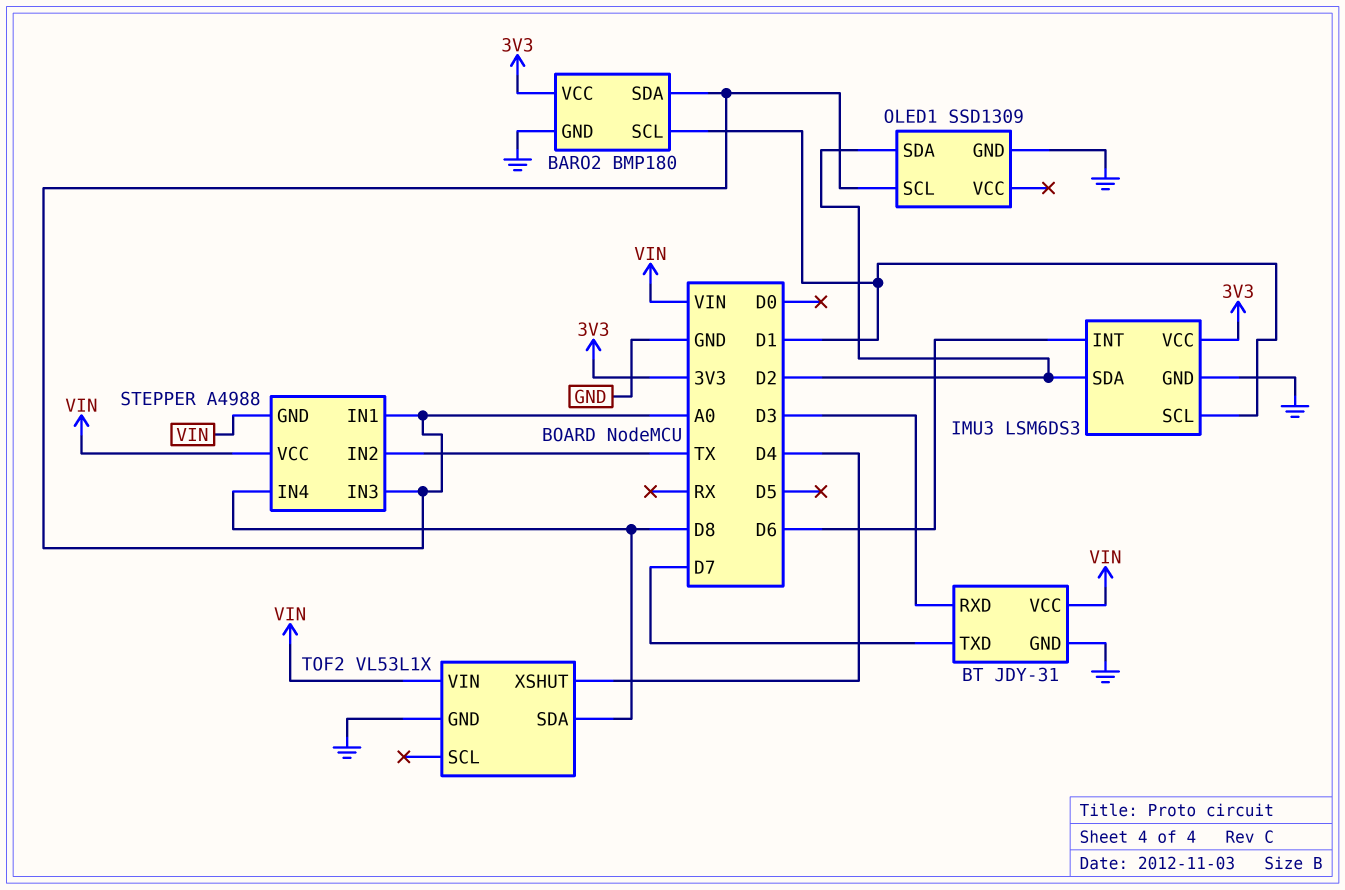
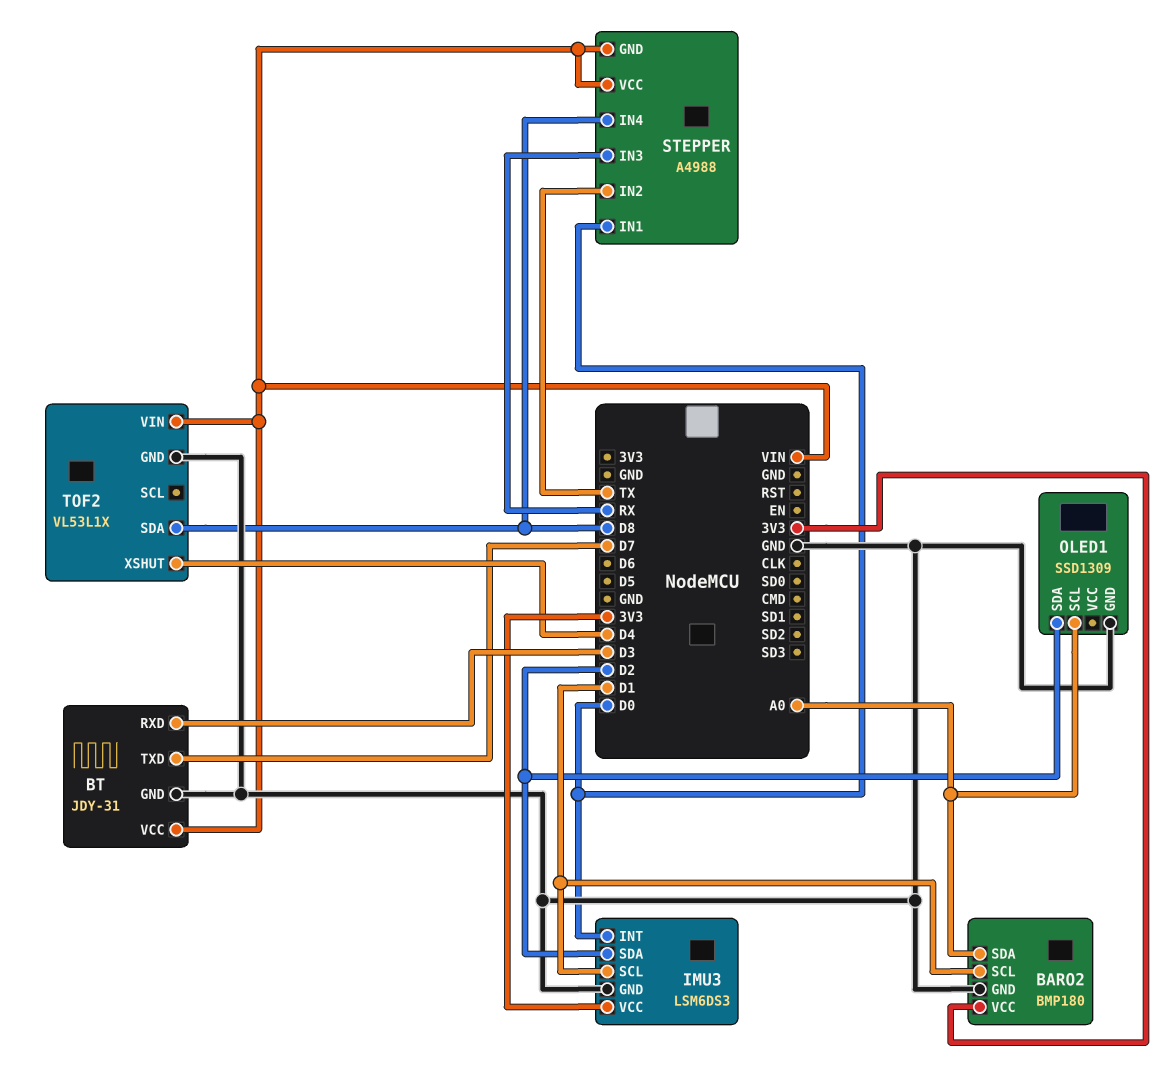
IMU3 pin INT: D6 -> D0
STEPPER pin IN1: A0 -> D0
STEPPER pin IN3: A0 -> RX

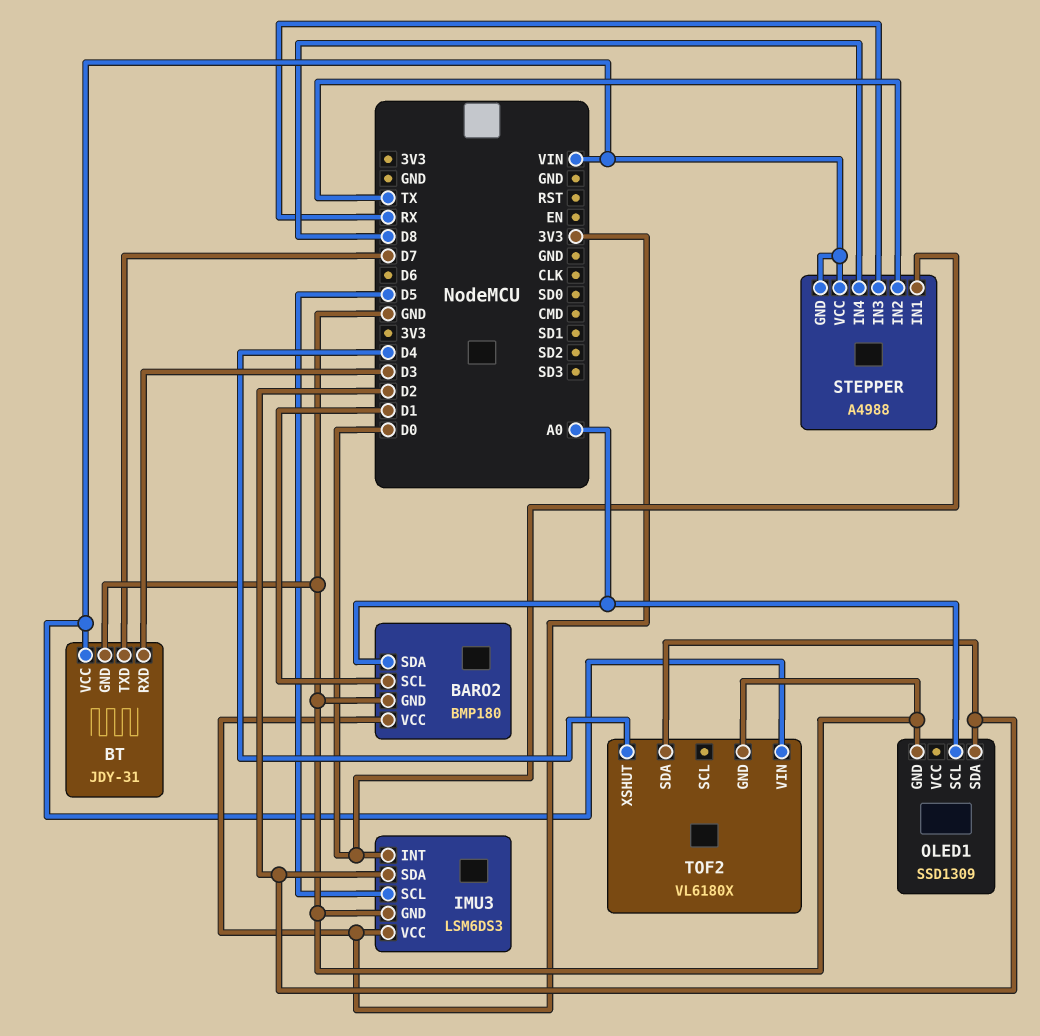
IMU3 pin SCL: D1 -> D5
TOF2: VL53L1X -> VL6180X
TOF2 pin SDA: D8 -> D2

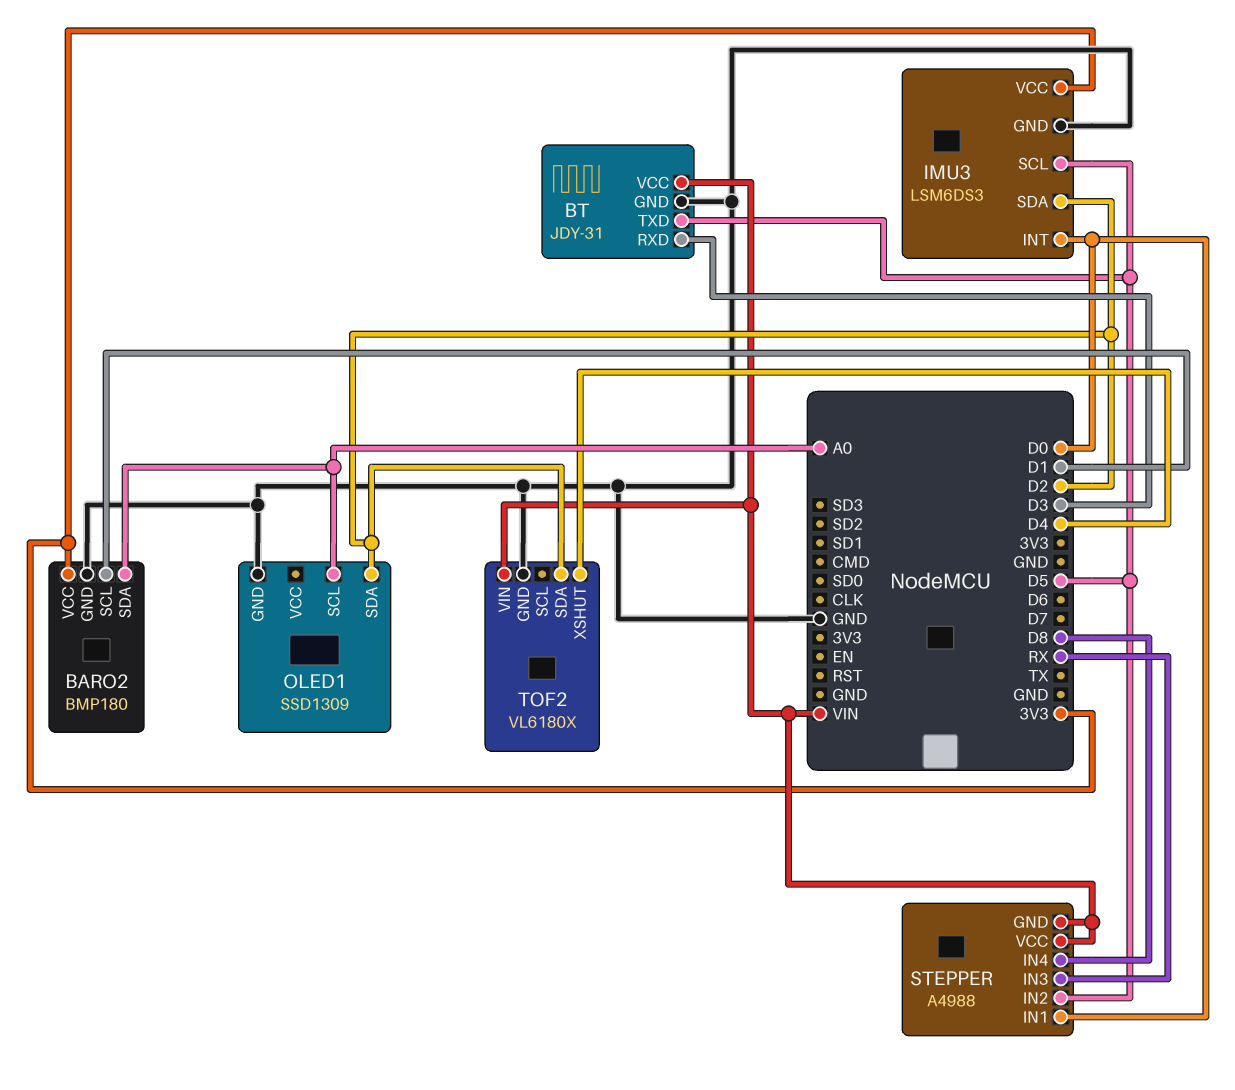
BT pin TXD: D7 -> D5
STEPPER pin IN2: TX -> D5

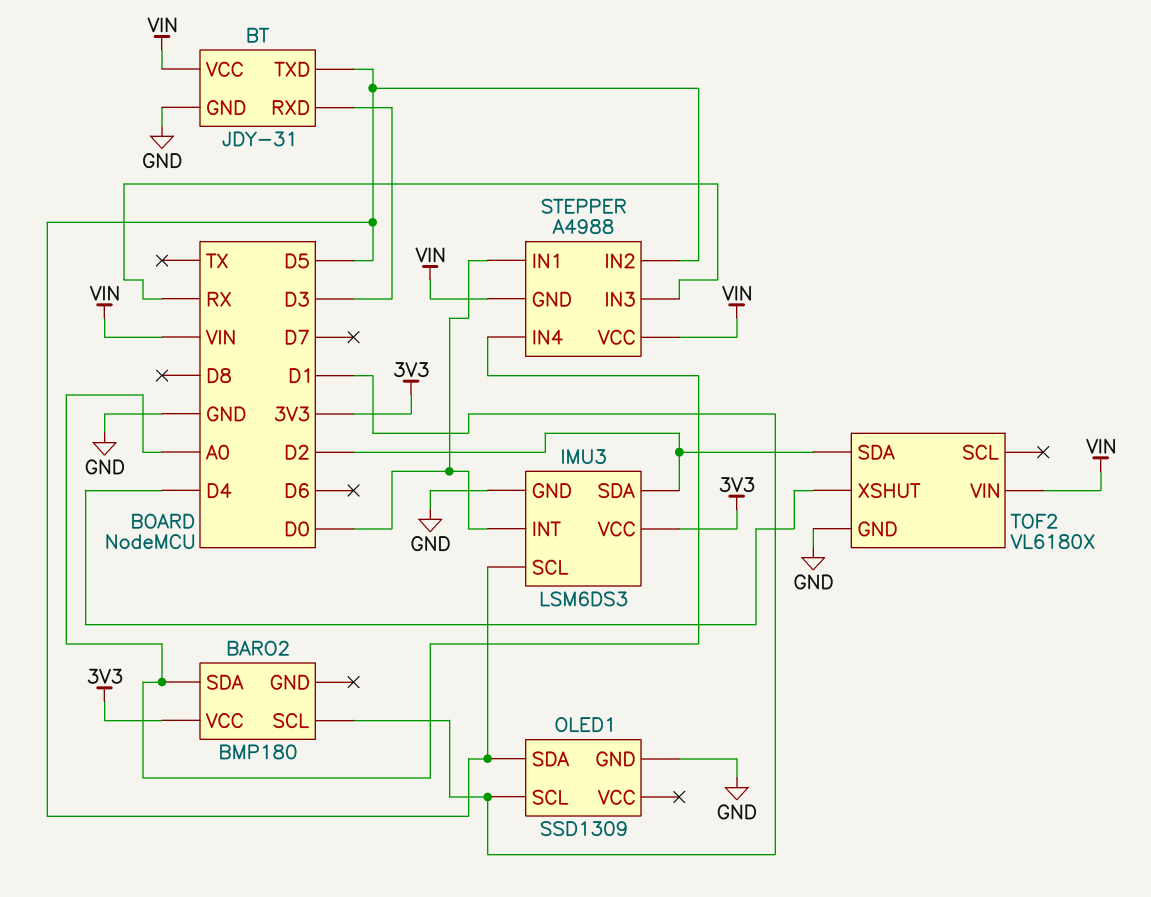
BARO2 pin GND: GND -> none
OLED1 pin SCL: A0 -> D1
OLED1 pin SDA: D2 -> D5
STEPPER pin IN4: D8 -> A0

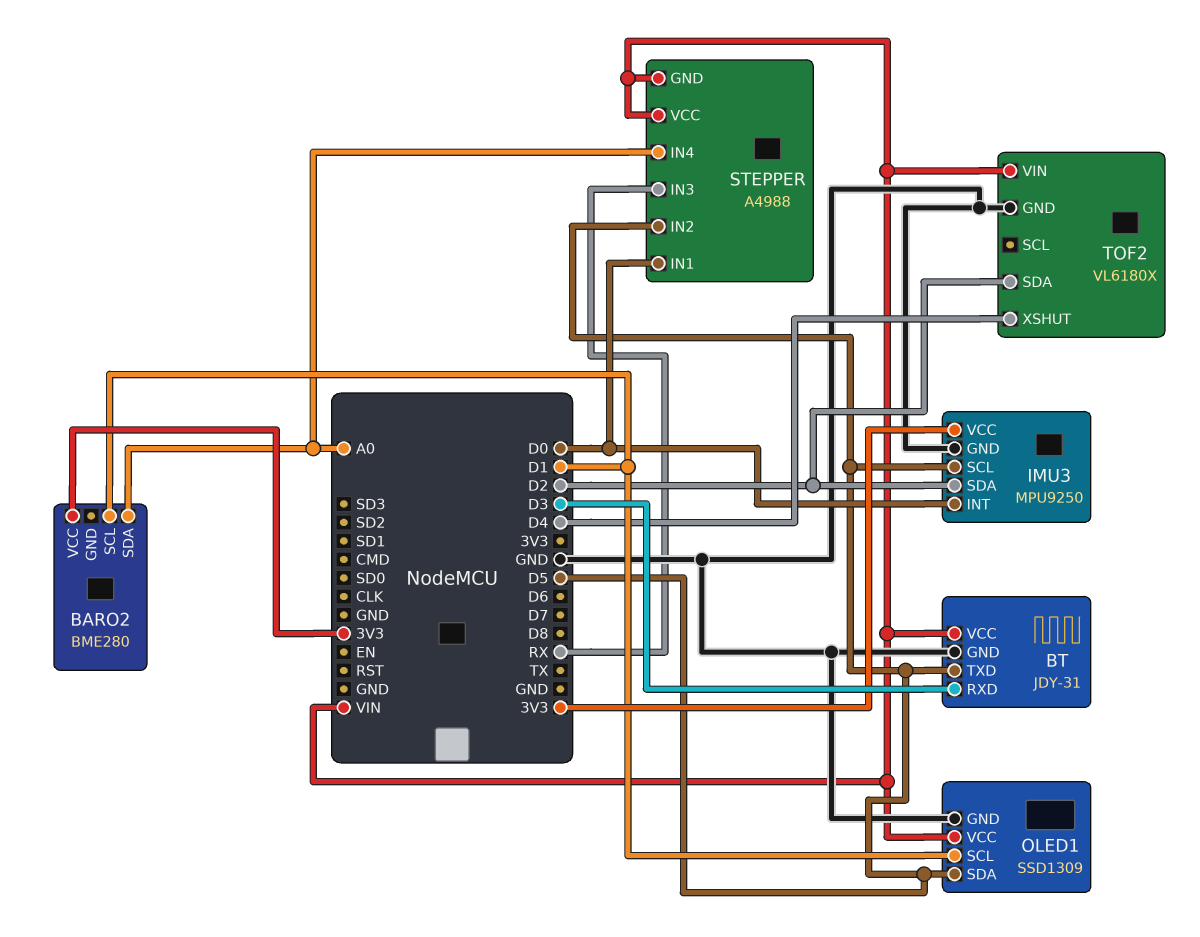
BARO2: BMP180 -> BME280
IMU3: LSM6DS3 -> MPU9250
OLED1 pin VCC: none -> VIN

